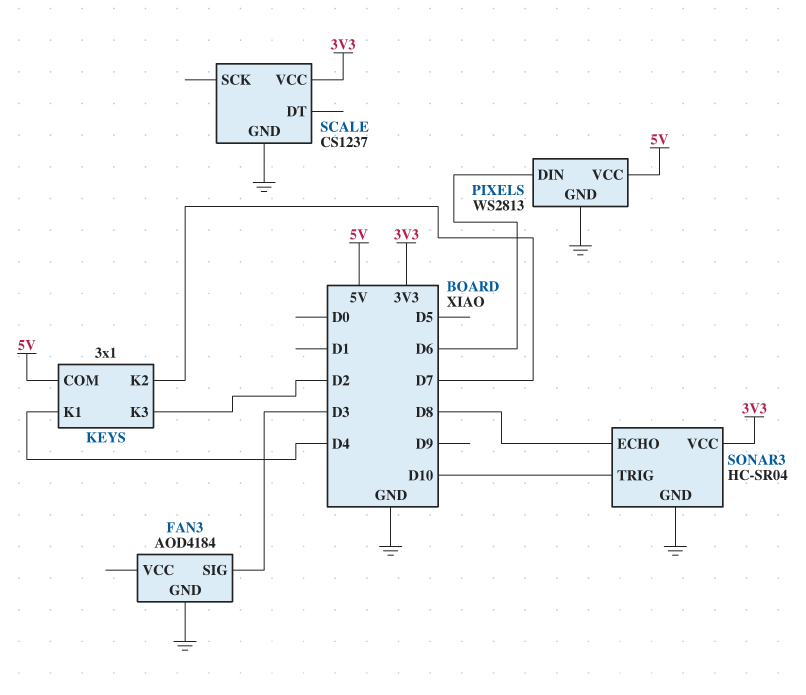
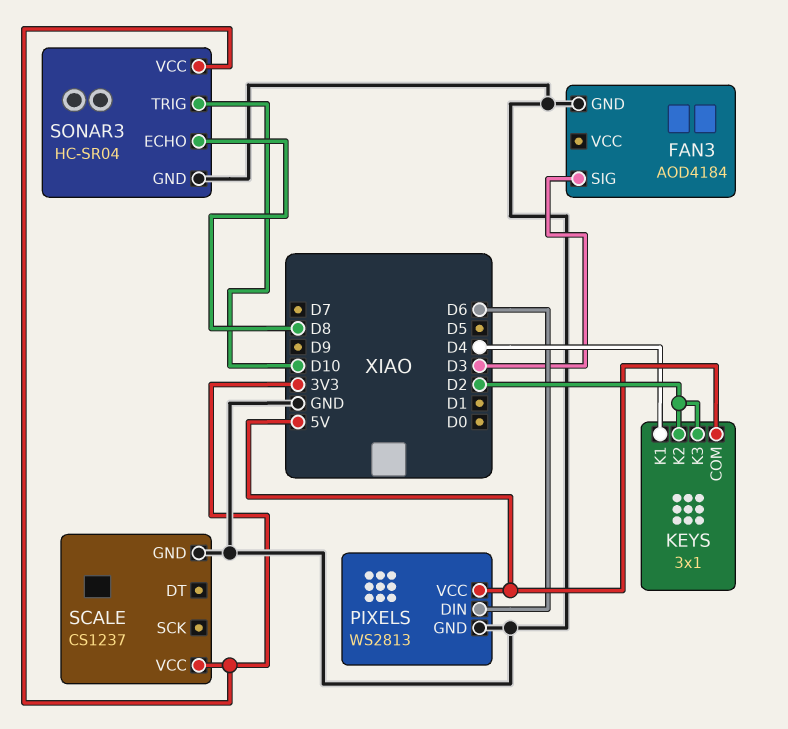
KEYS pin K2: D7 -> D2

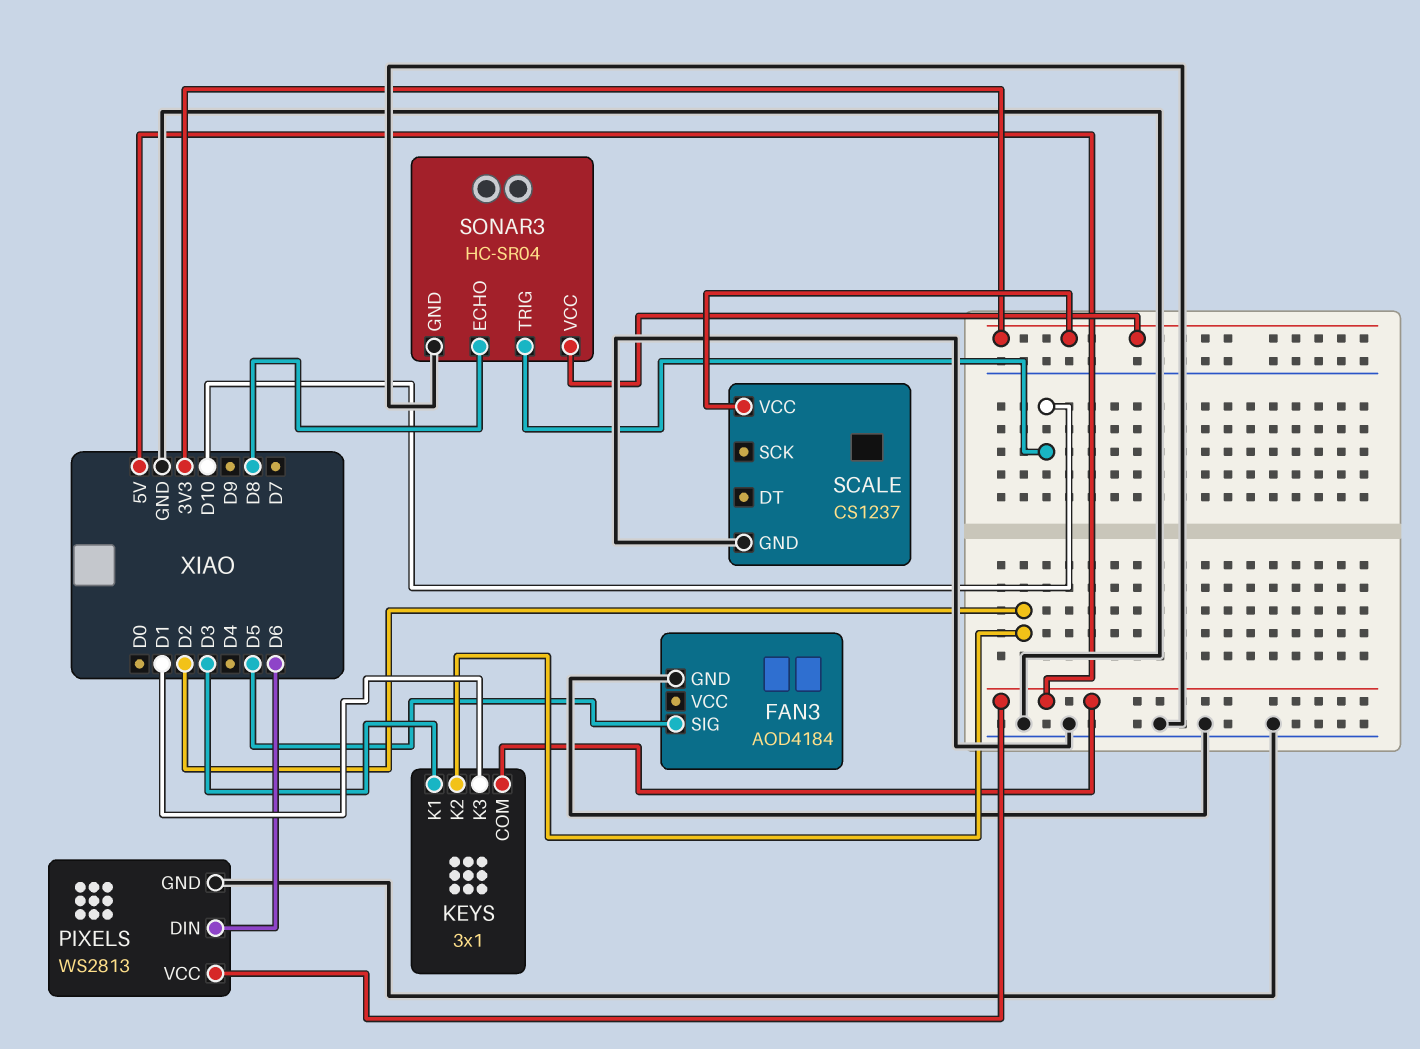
FAN3 pin SIG: D3 -> D5
KEYS pin K1: D4 -> D3
KEYS pin K3: D2 -> D1

